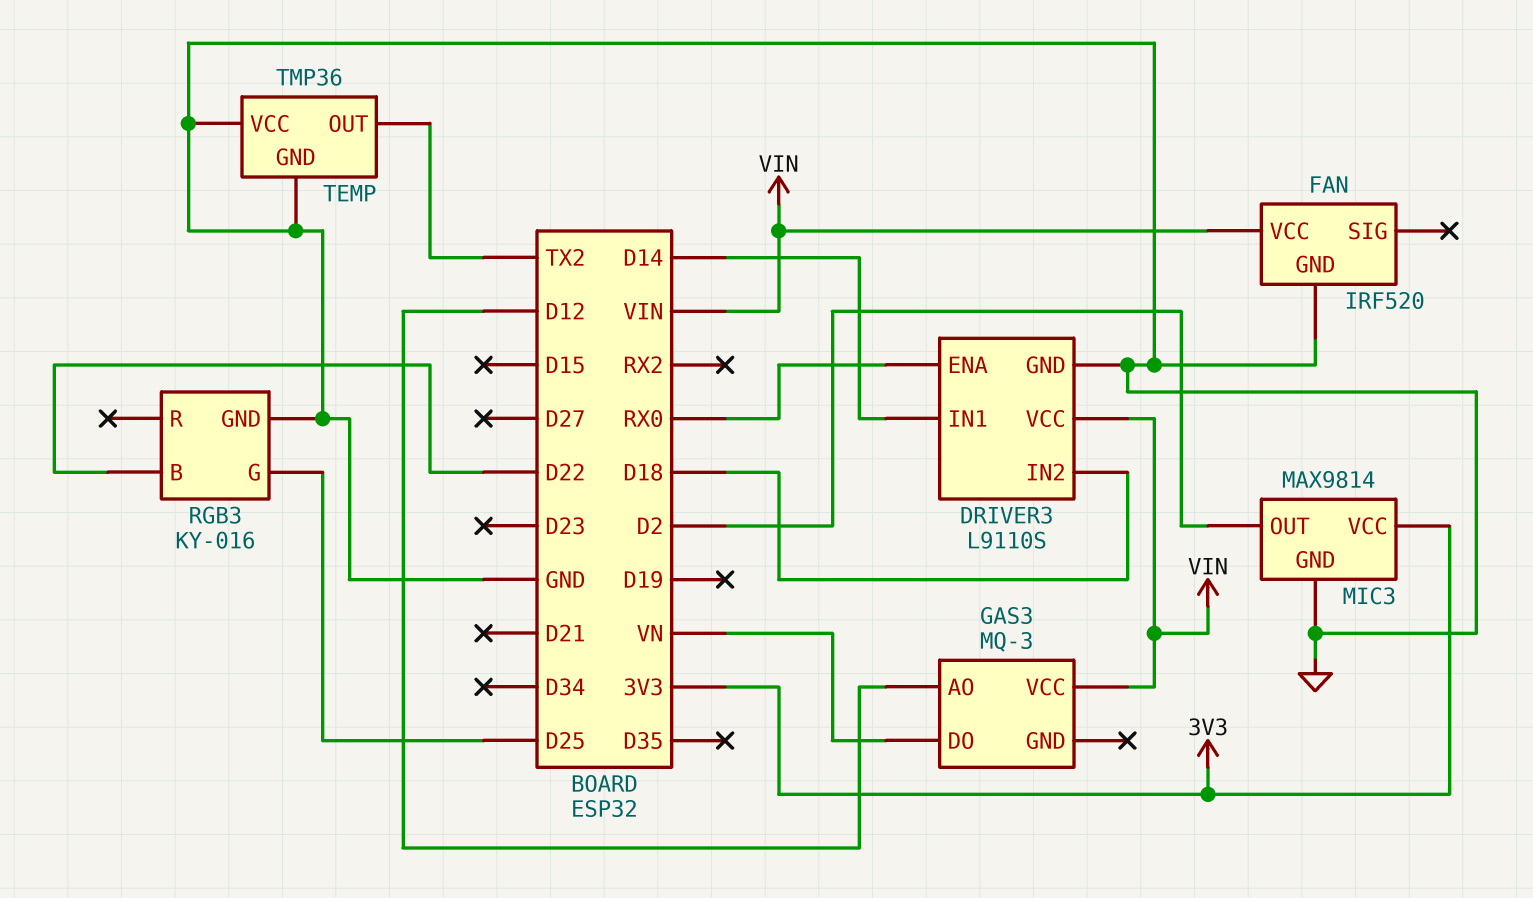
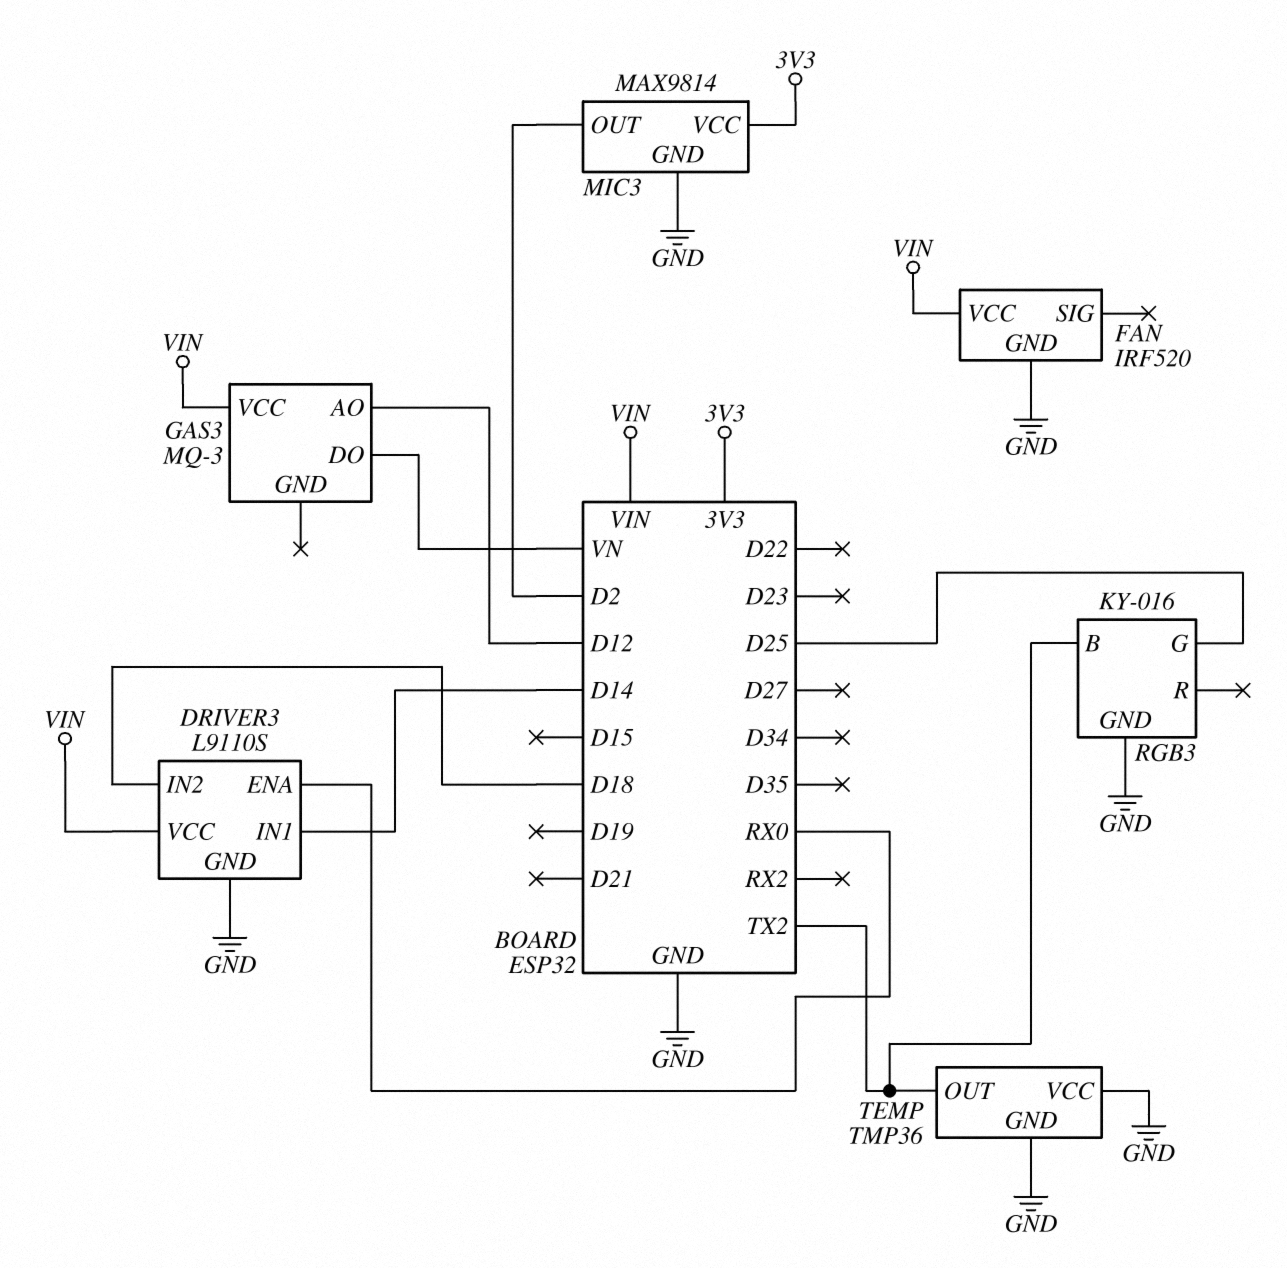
RGB3 pin B: D22 -> TX2

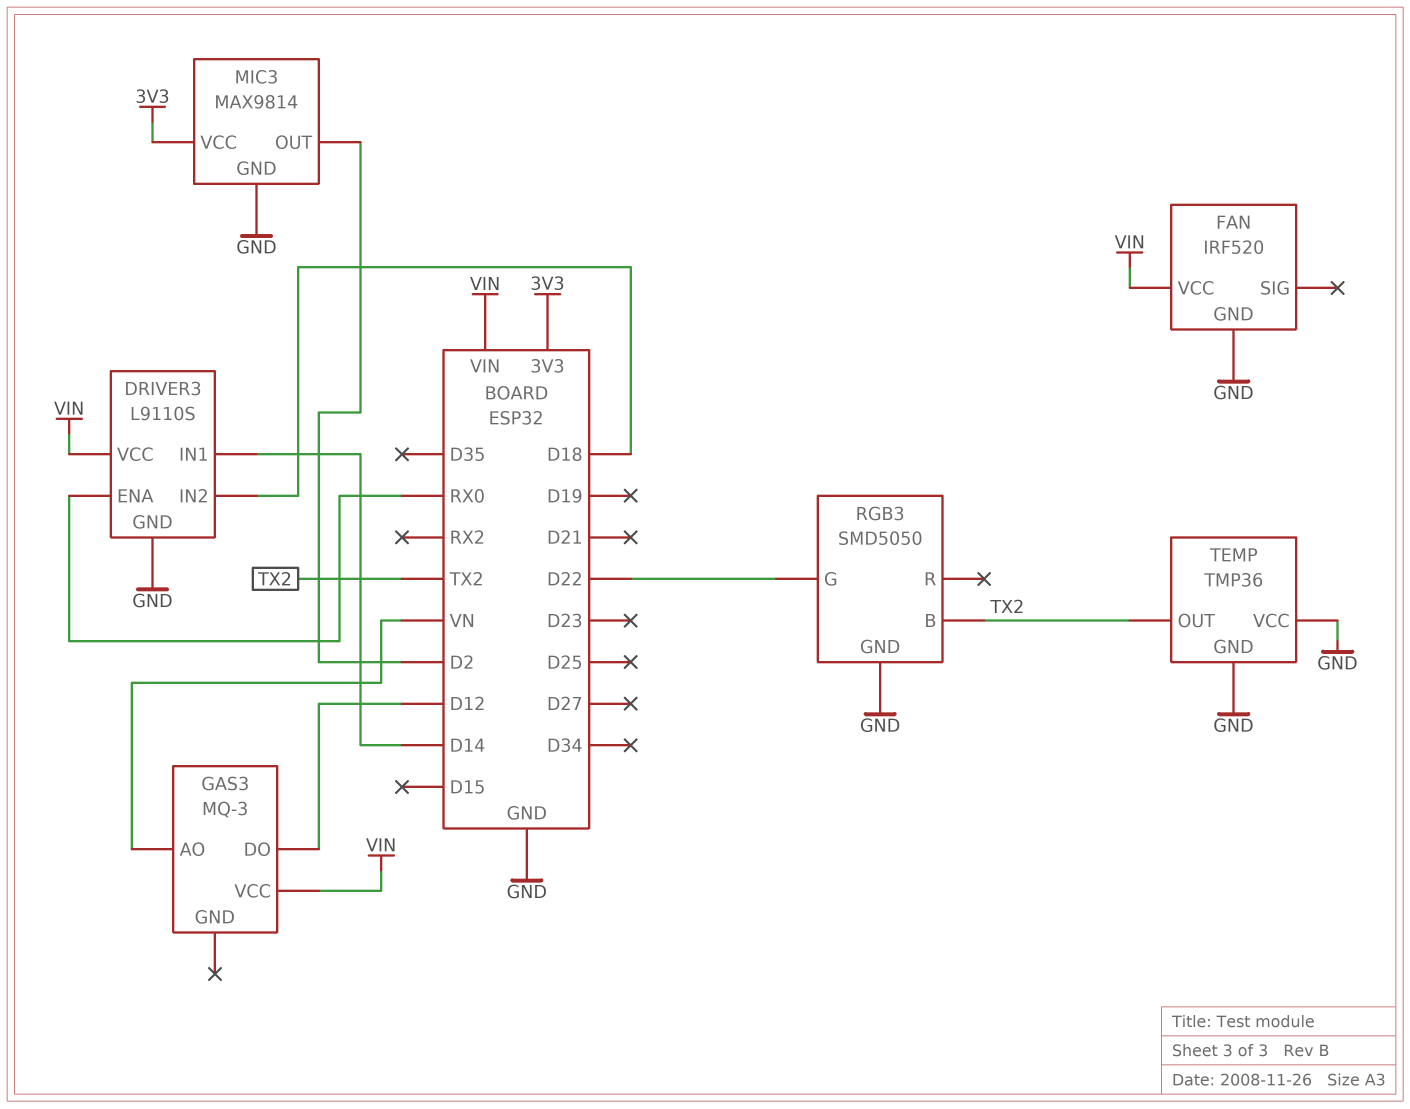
GAS3 pin AO: D12 -> VN
GAS3 pin DO: VN -> D12
RGB3: KY-016 -> SMD5050
RGB3 pin G: D25 -> D22

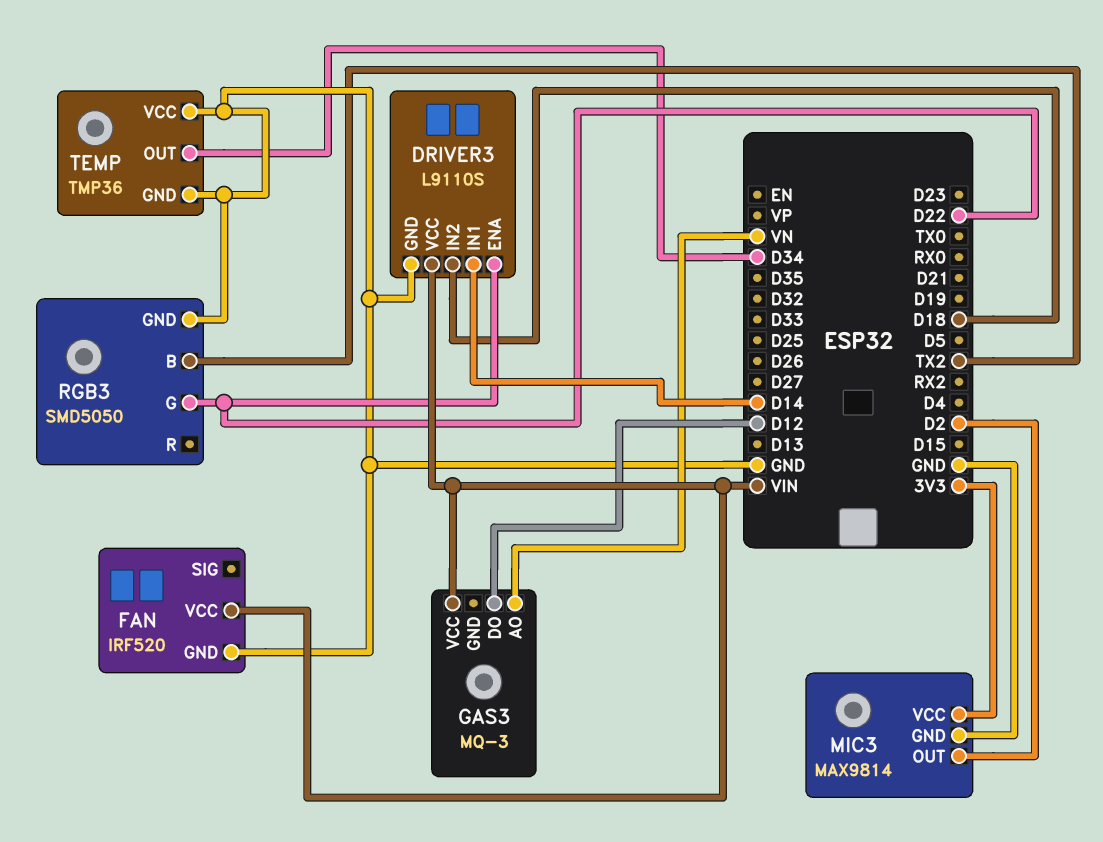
DRIVER3 pin ENA: RX0 -> D22
TEMP pin OUT: TX2 -> D34

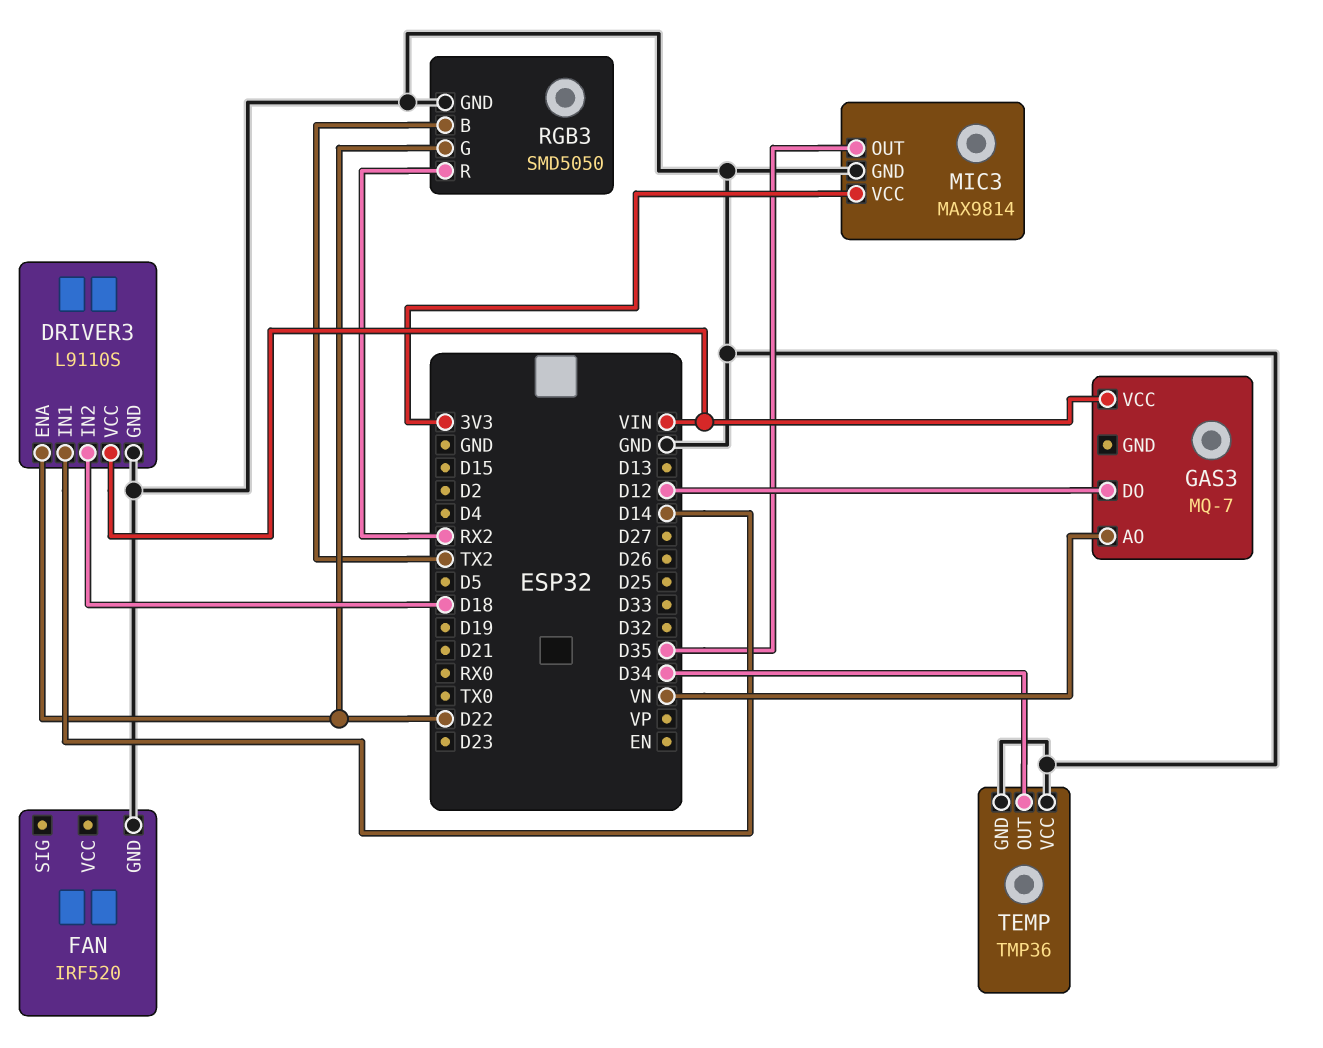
FAN pin VCC: VIN -> none
GAS3: MQ-3 -> MQ-7
MIC3 pin OUT: D2 -> D35
RGB3 pin R: none -> RX2

